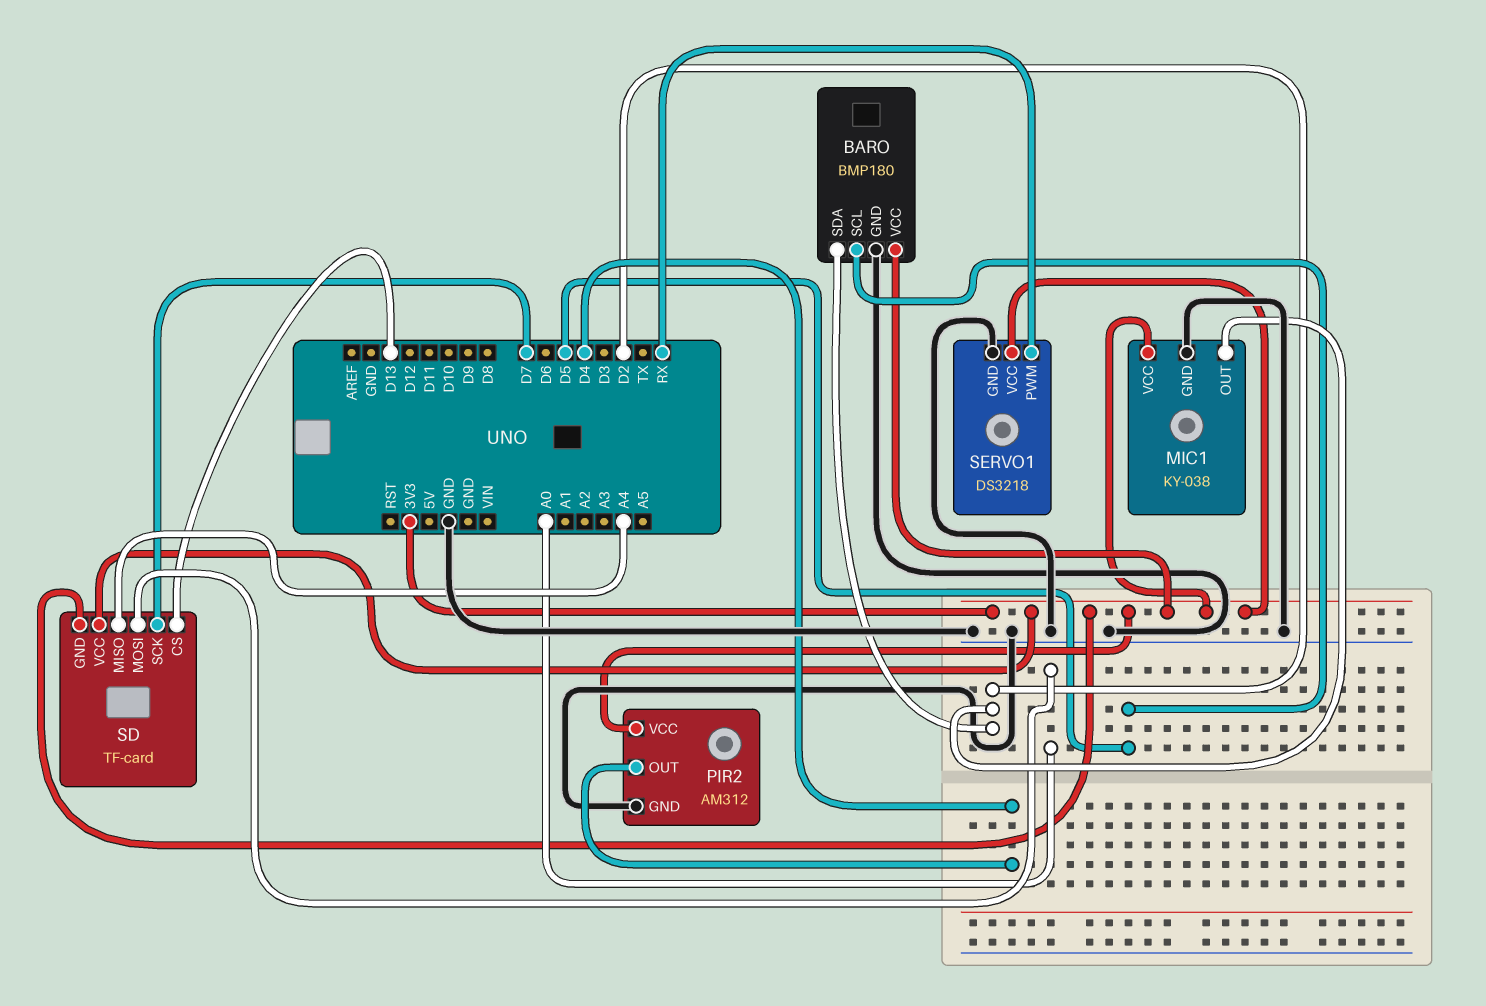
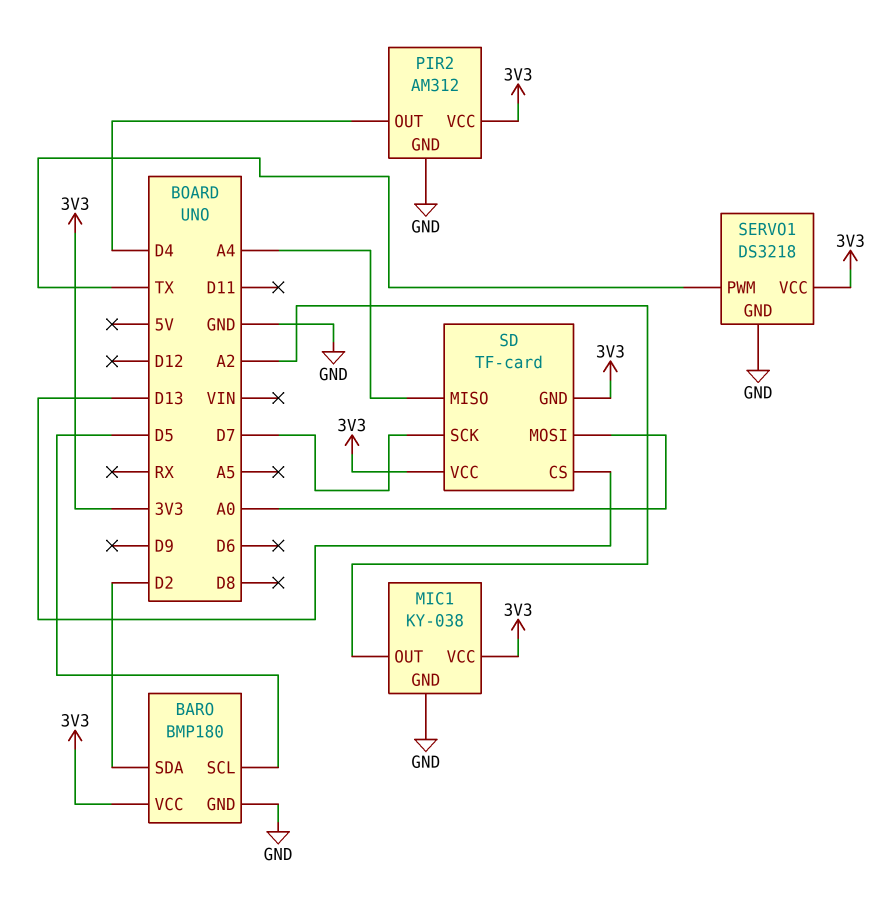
MIC1 pin OUT: D2 -> A2
SERVO1 pin PWM: RX -> TX

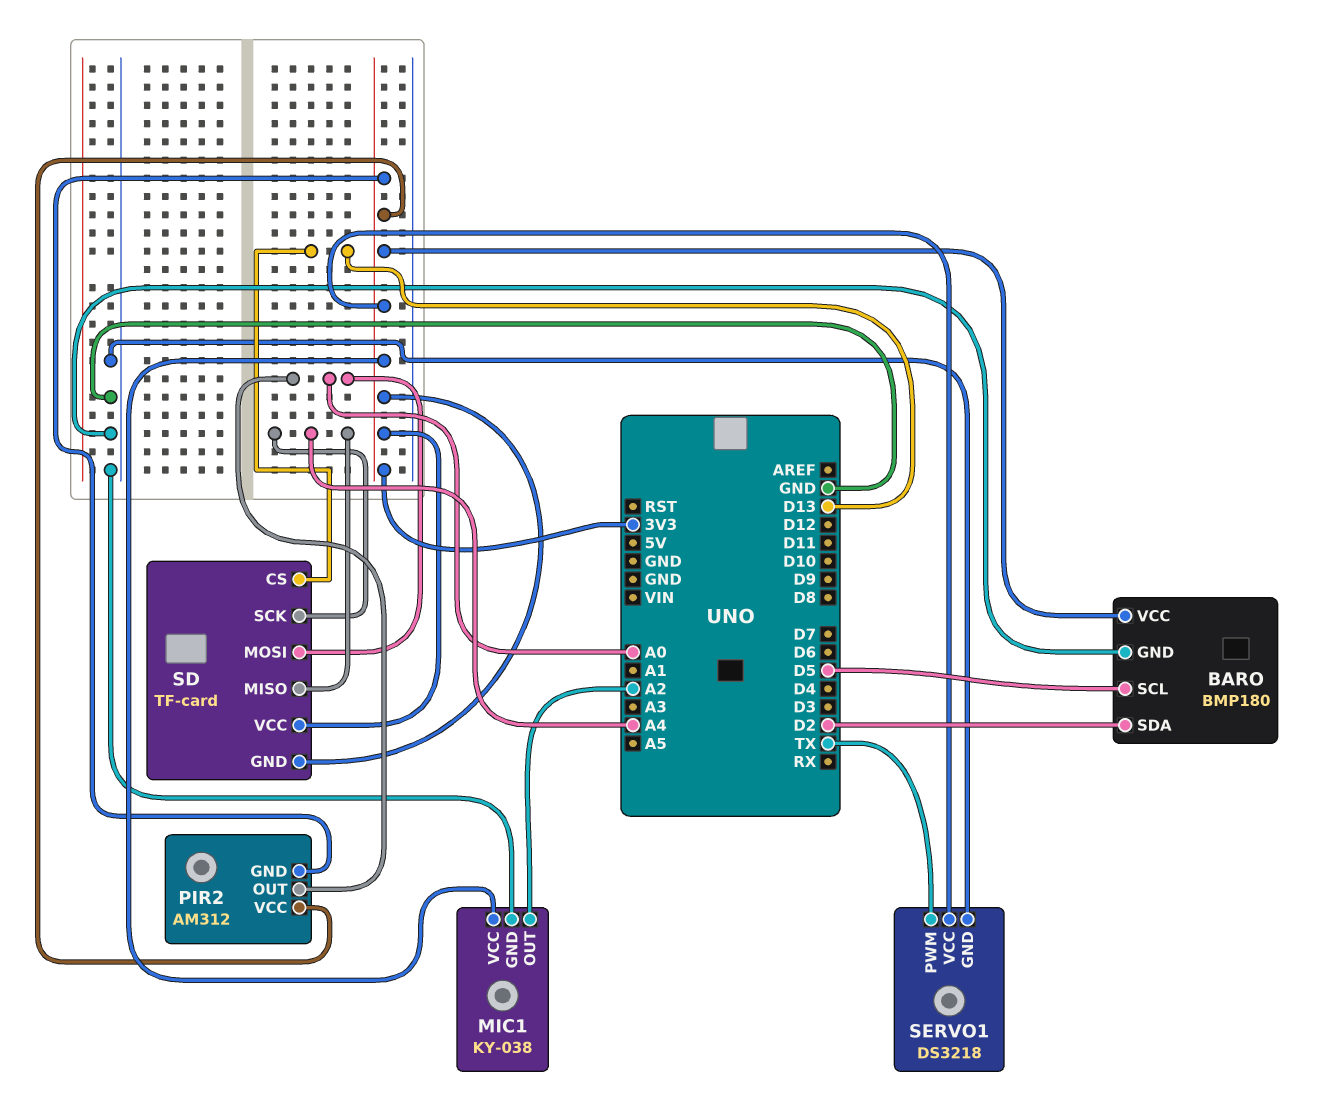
PIR2 pin GND: GND -> 3V3
PIR2 pin OUT: D4 -> A0
SD pin SCK: D7 -> A4

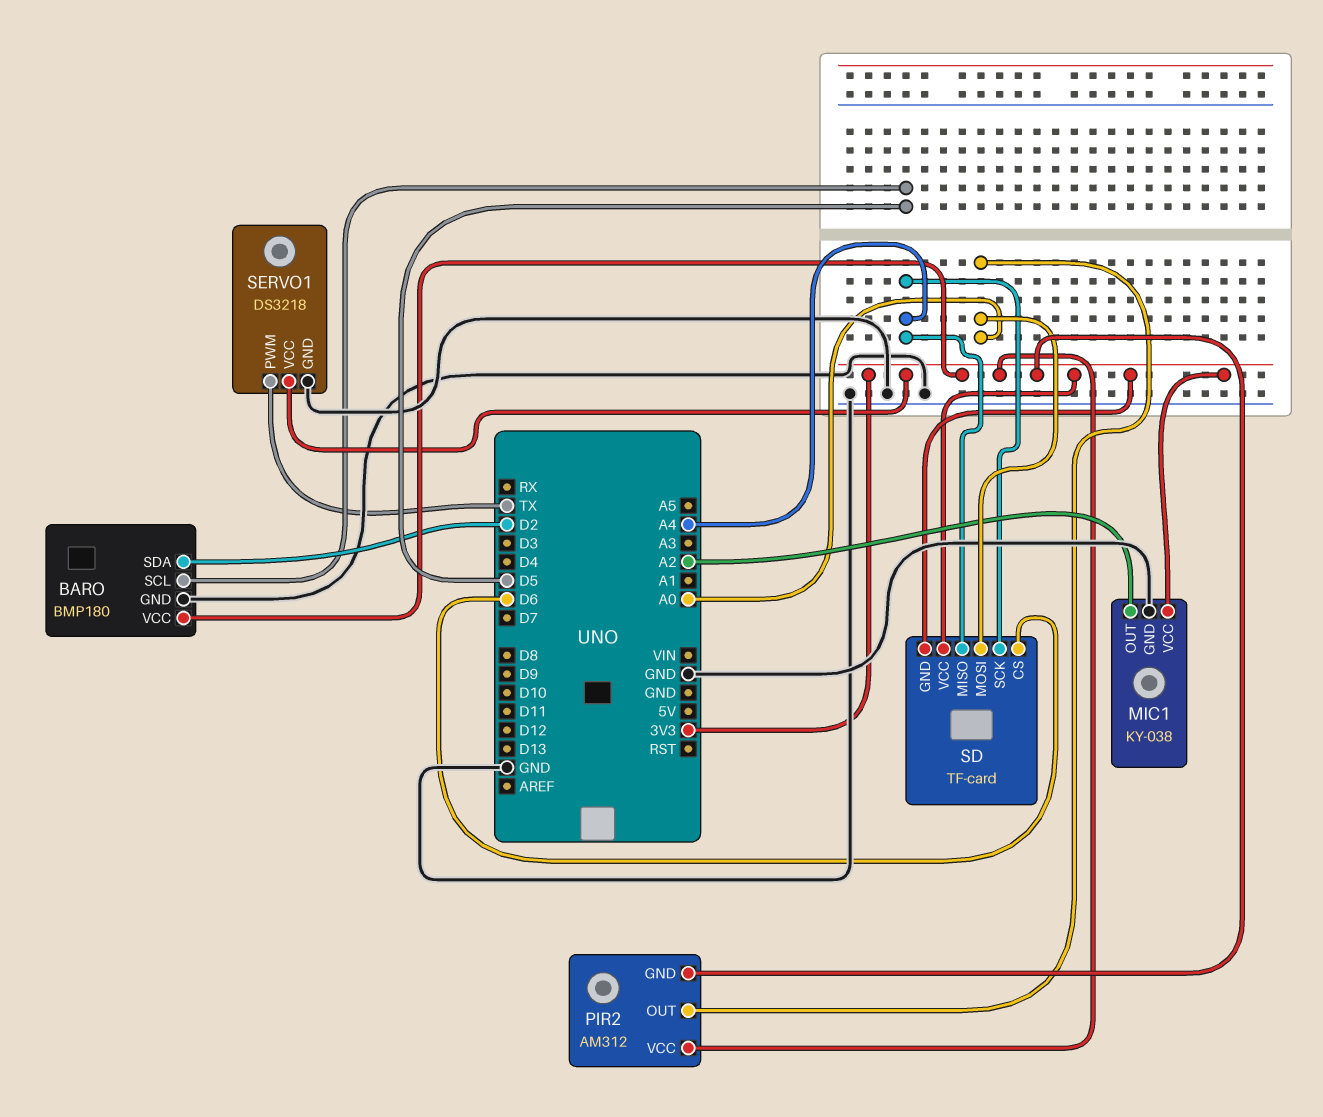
SD pin CS: D13 -> D6

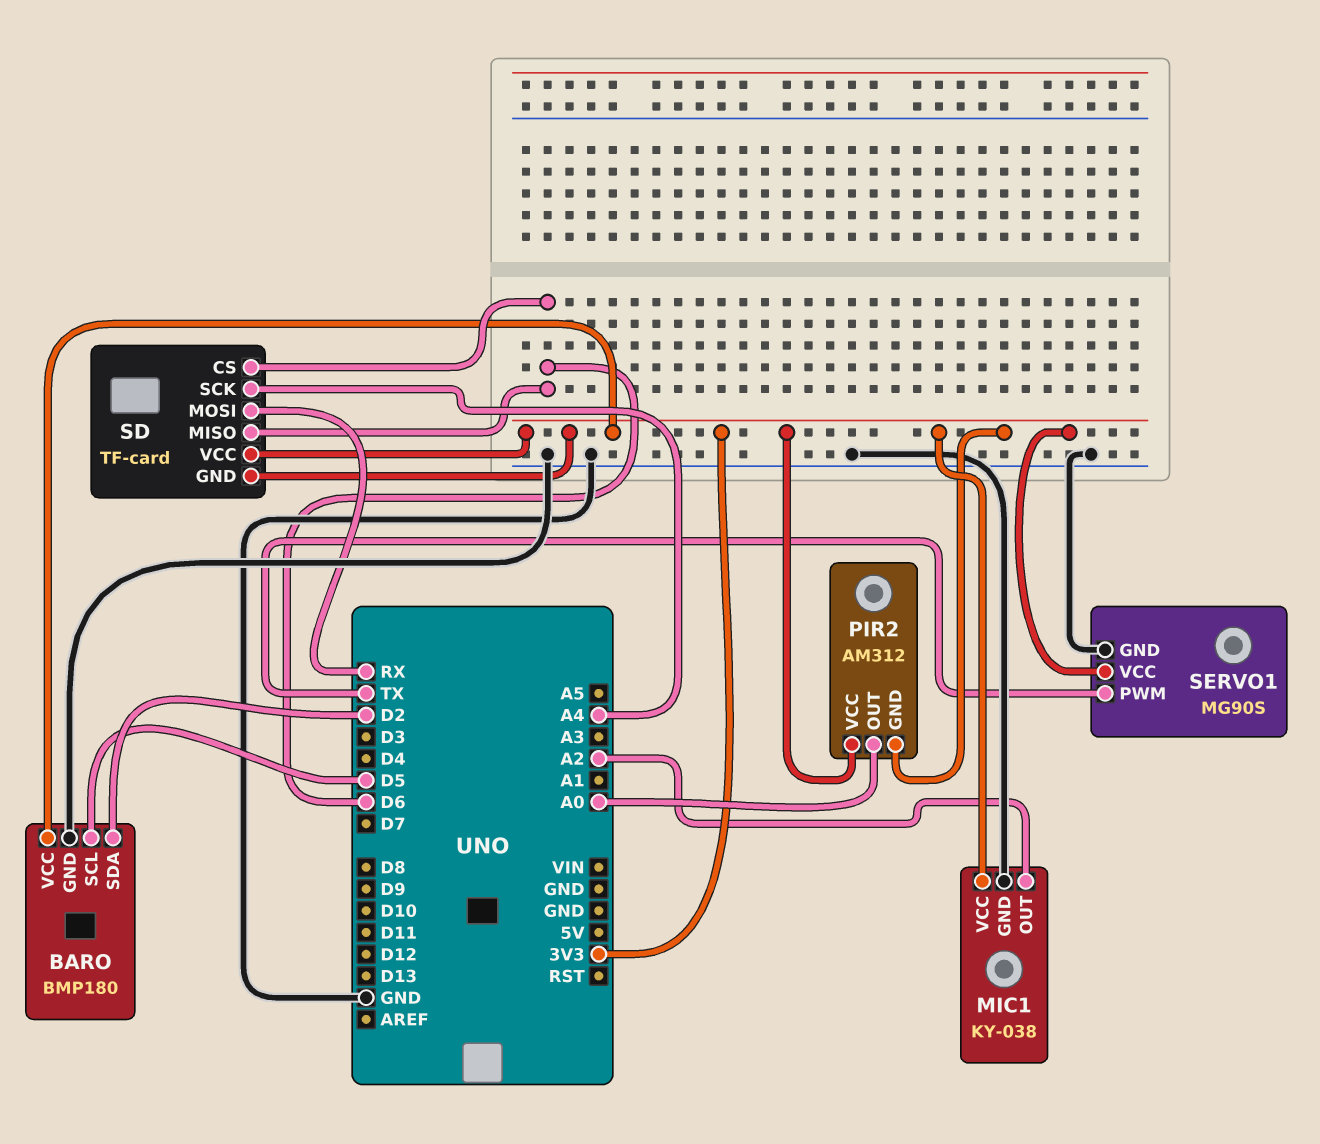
SD pin MISO: A4 -> D6
SD pin MOSI: A0 -> RX
SERVO1: DS3218 -> MG90S

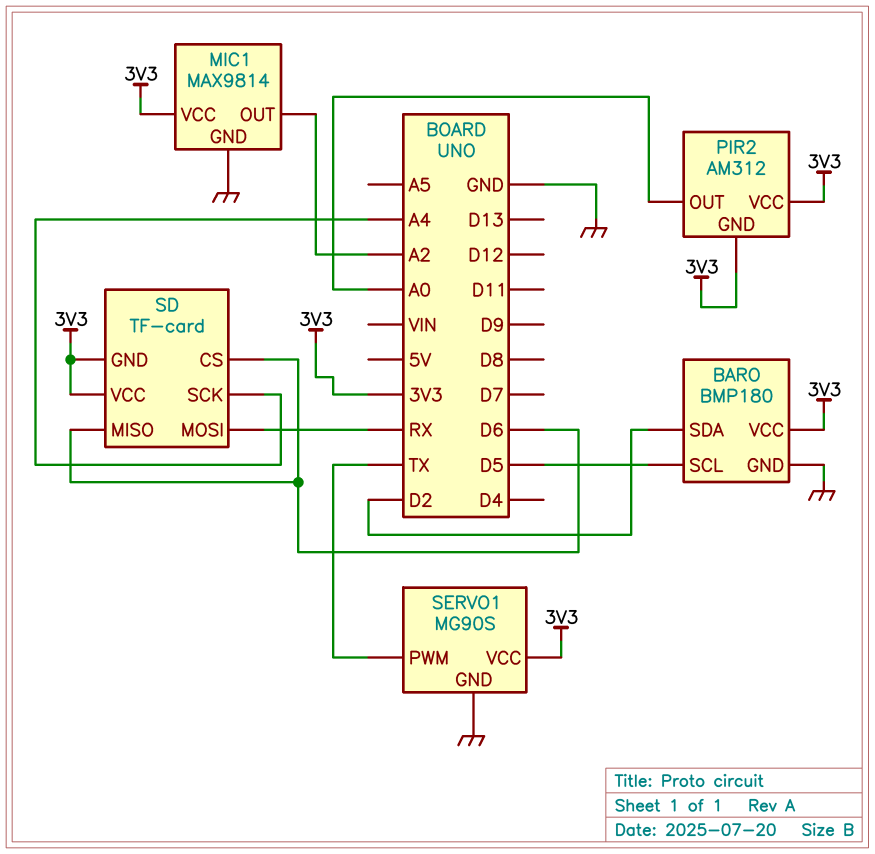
MIC1: KY-038 -> MAX9814

